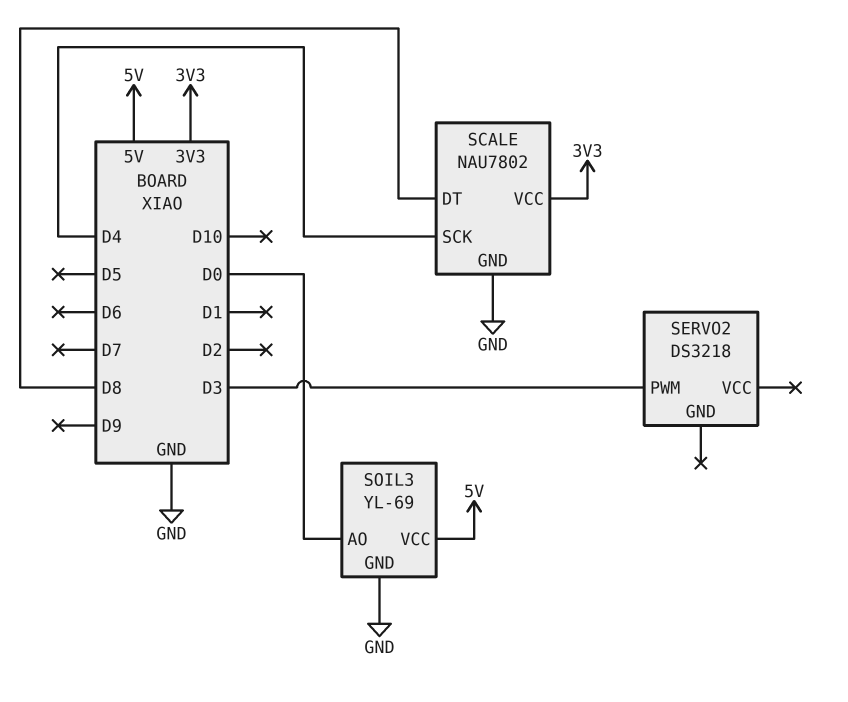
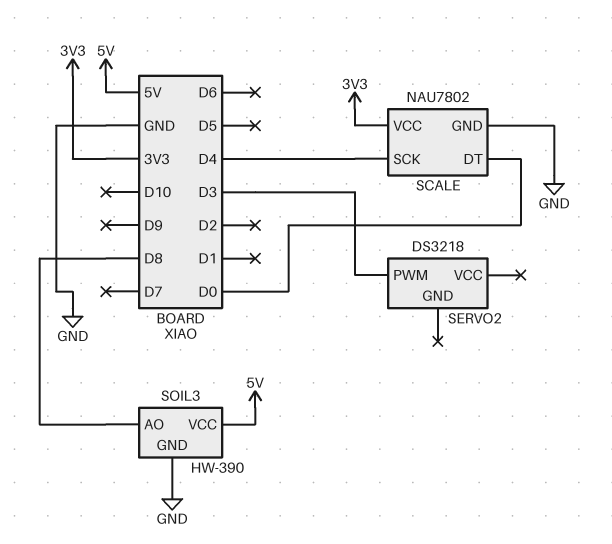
SCALE pin DT: D8 -> D0
SOIL3: YL-69 -> HW-390
SOIL3 pin AO: D0 -> D8

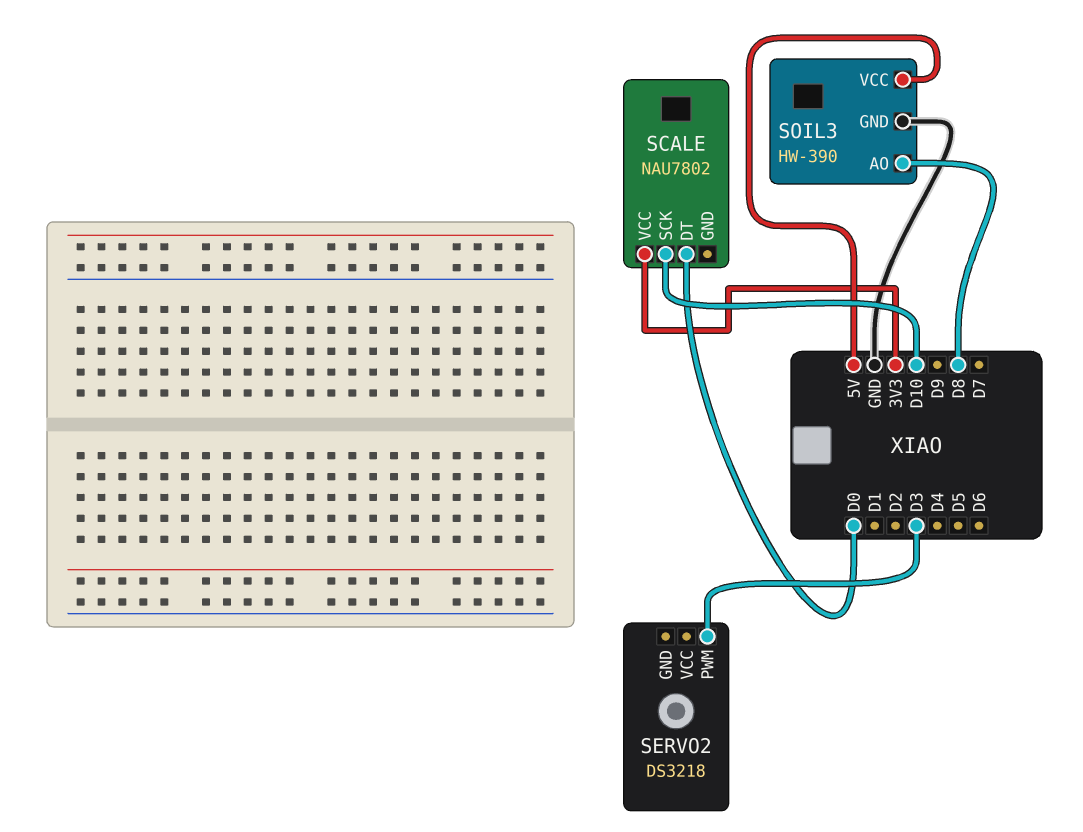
SCALE pin GND: GND -> none
SCALE pin SCK: D4 -> D10

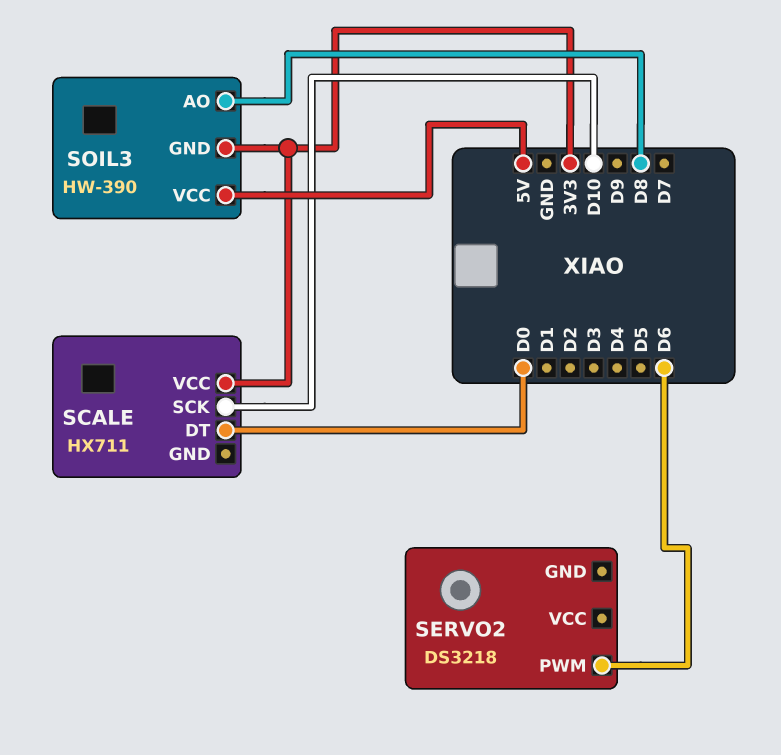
SCALE: NAU7802 -> HX711
SERVO2 pin PWM: D3 -> D6
SOIL3 pin GND: GND -> 3V3

